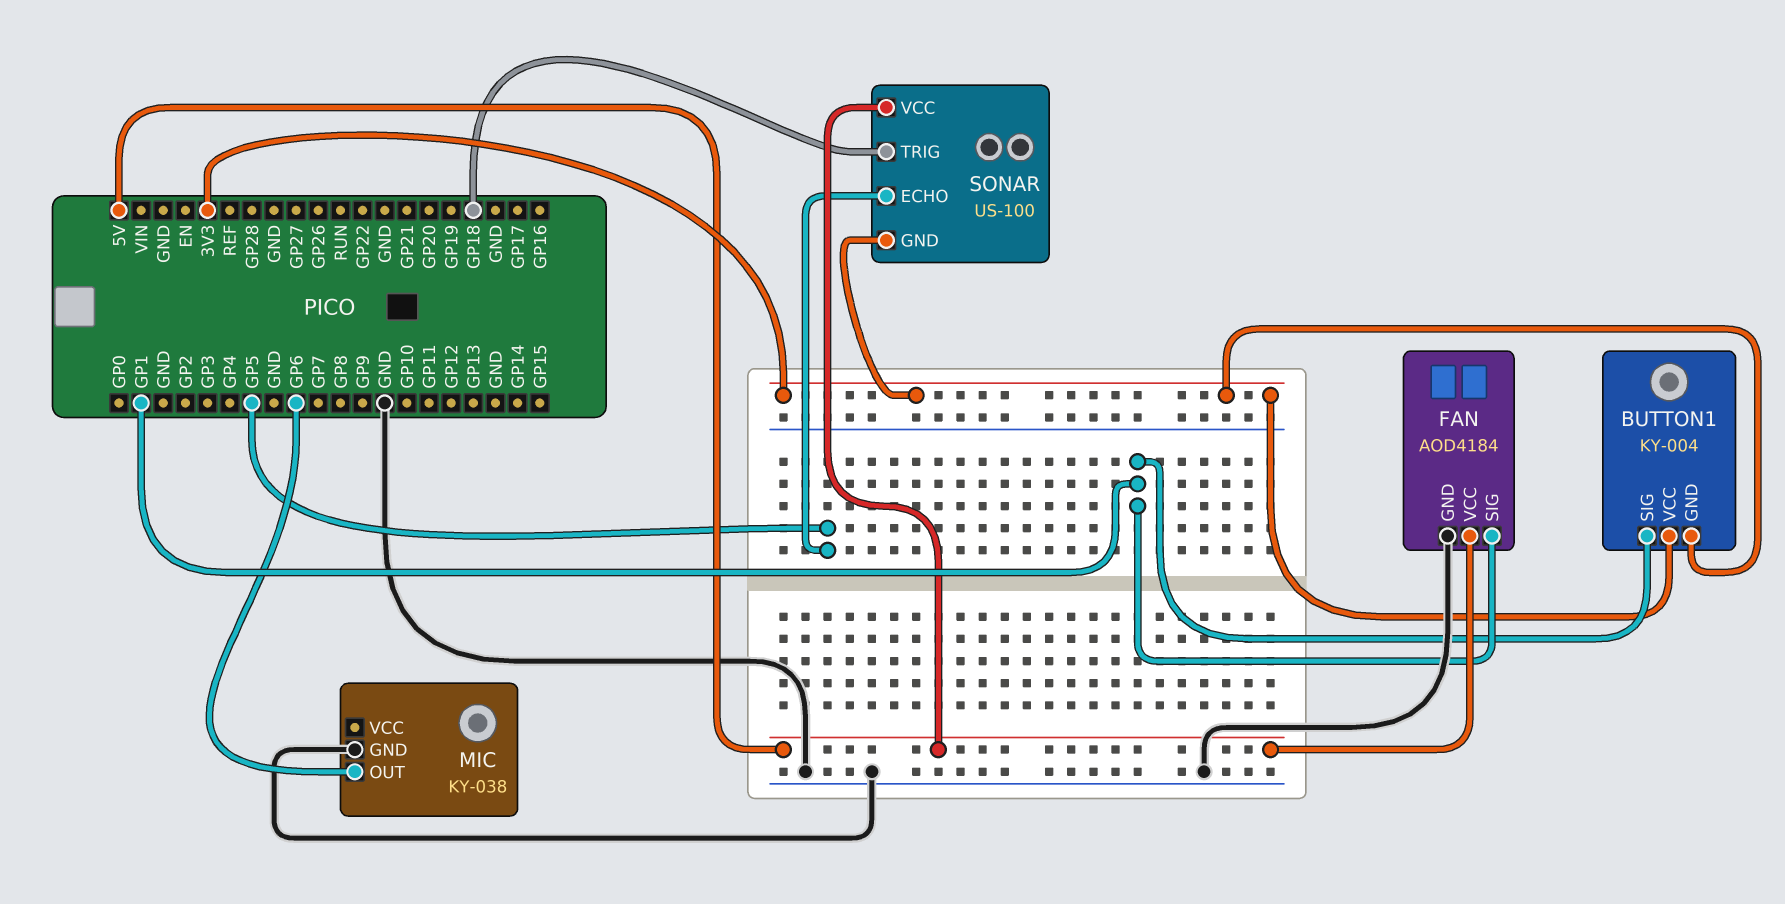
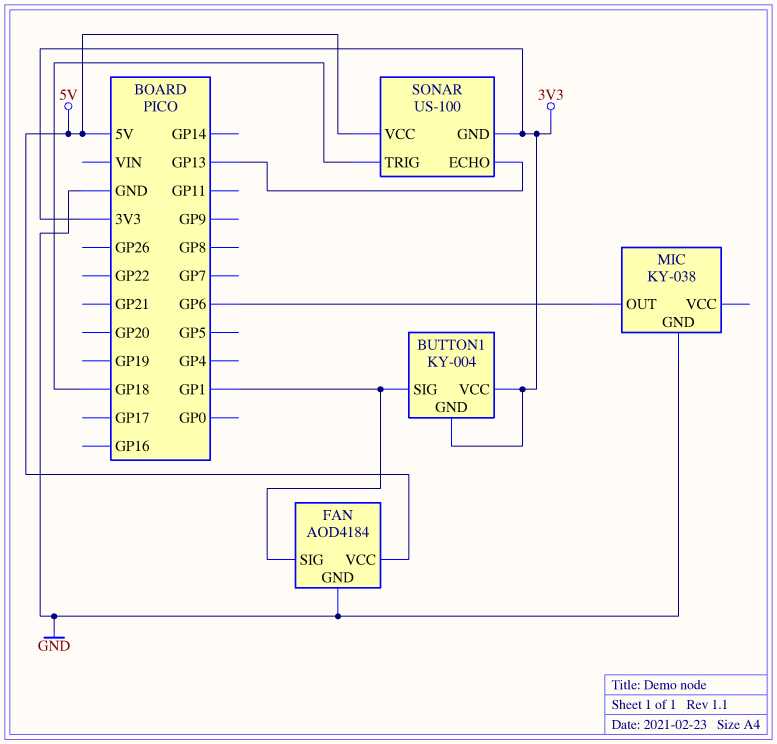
SONAR pin ECHO: GP5 -> GP13

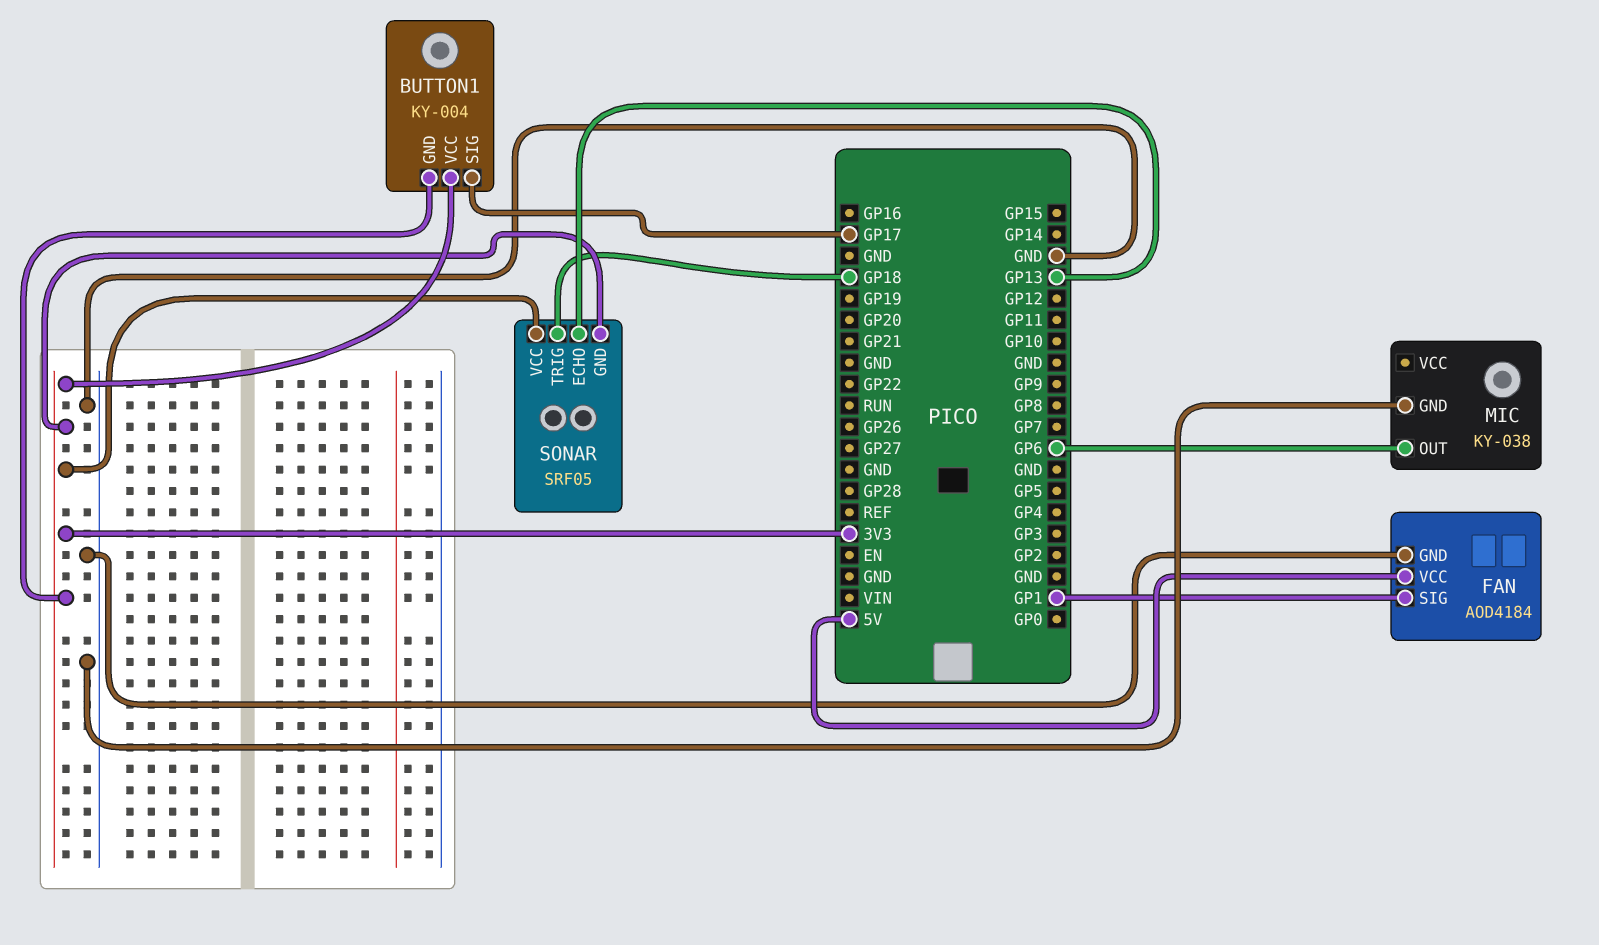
BUTTON1 pin SIG: GP1 -> GP17
SONAR: US-100 -> SRF05
SONAR pin VCC: 5V -> 3V3

